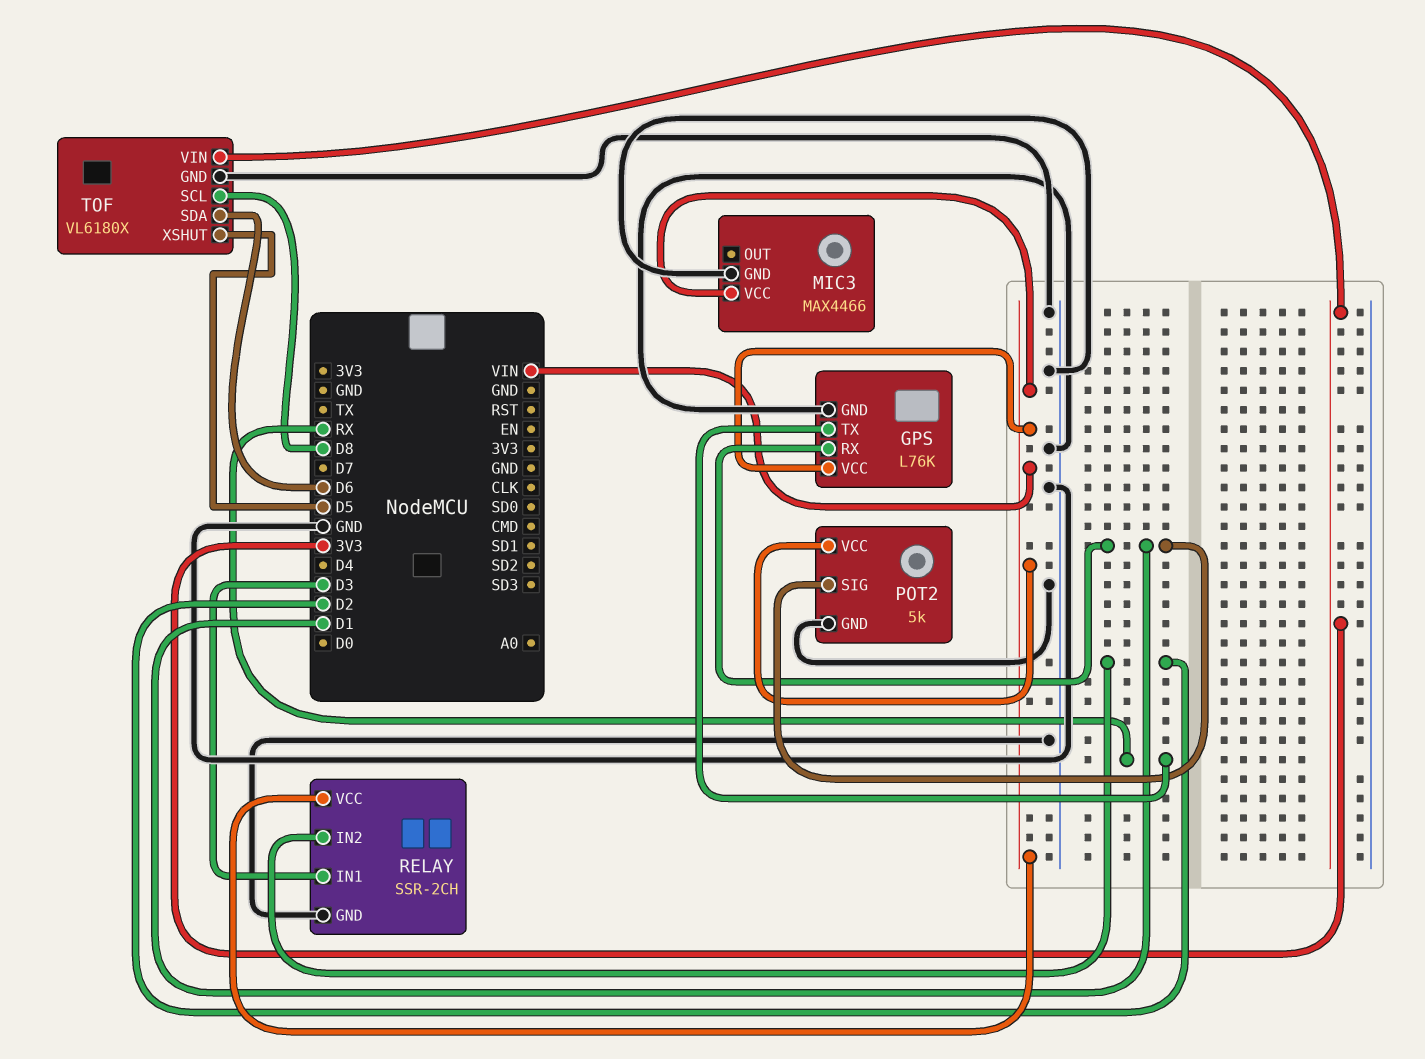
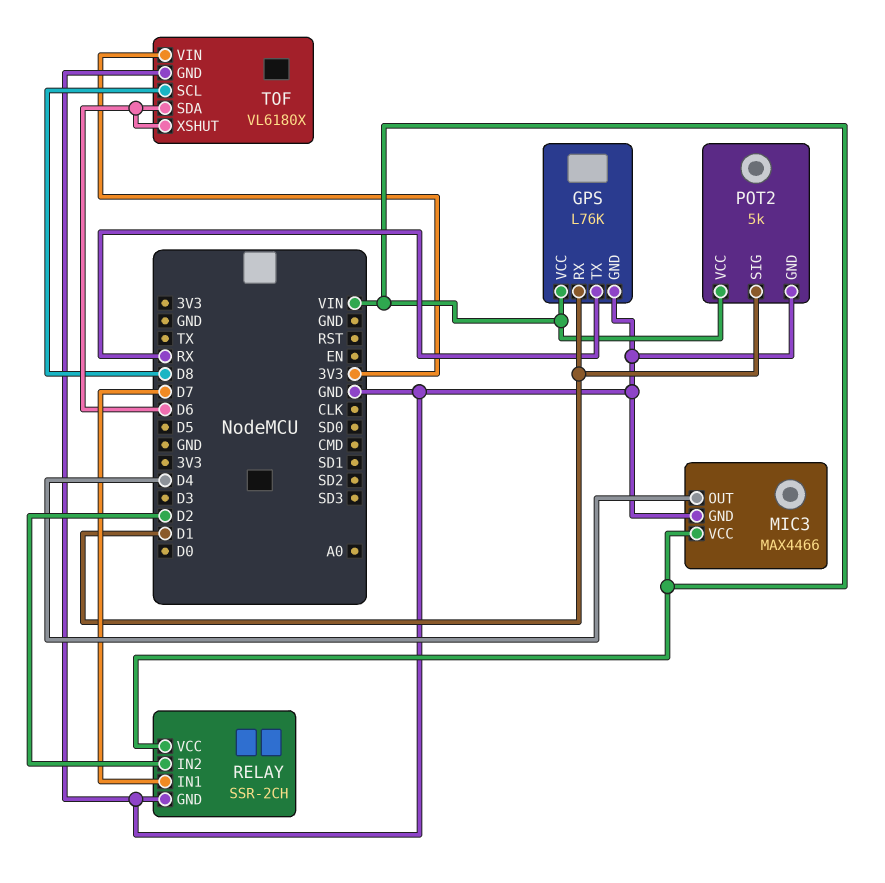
MIC3 pin OUT: none -> D4
RELAY pin IN1: D3 -> D7
TOF pin XSHUT: D5 -> D6

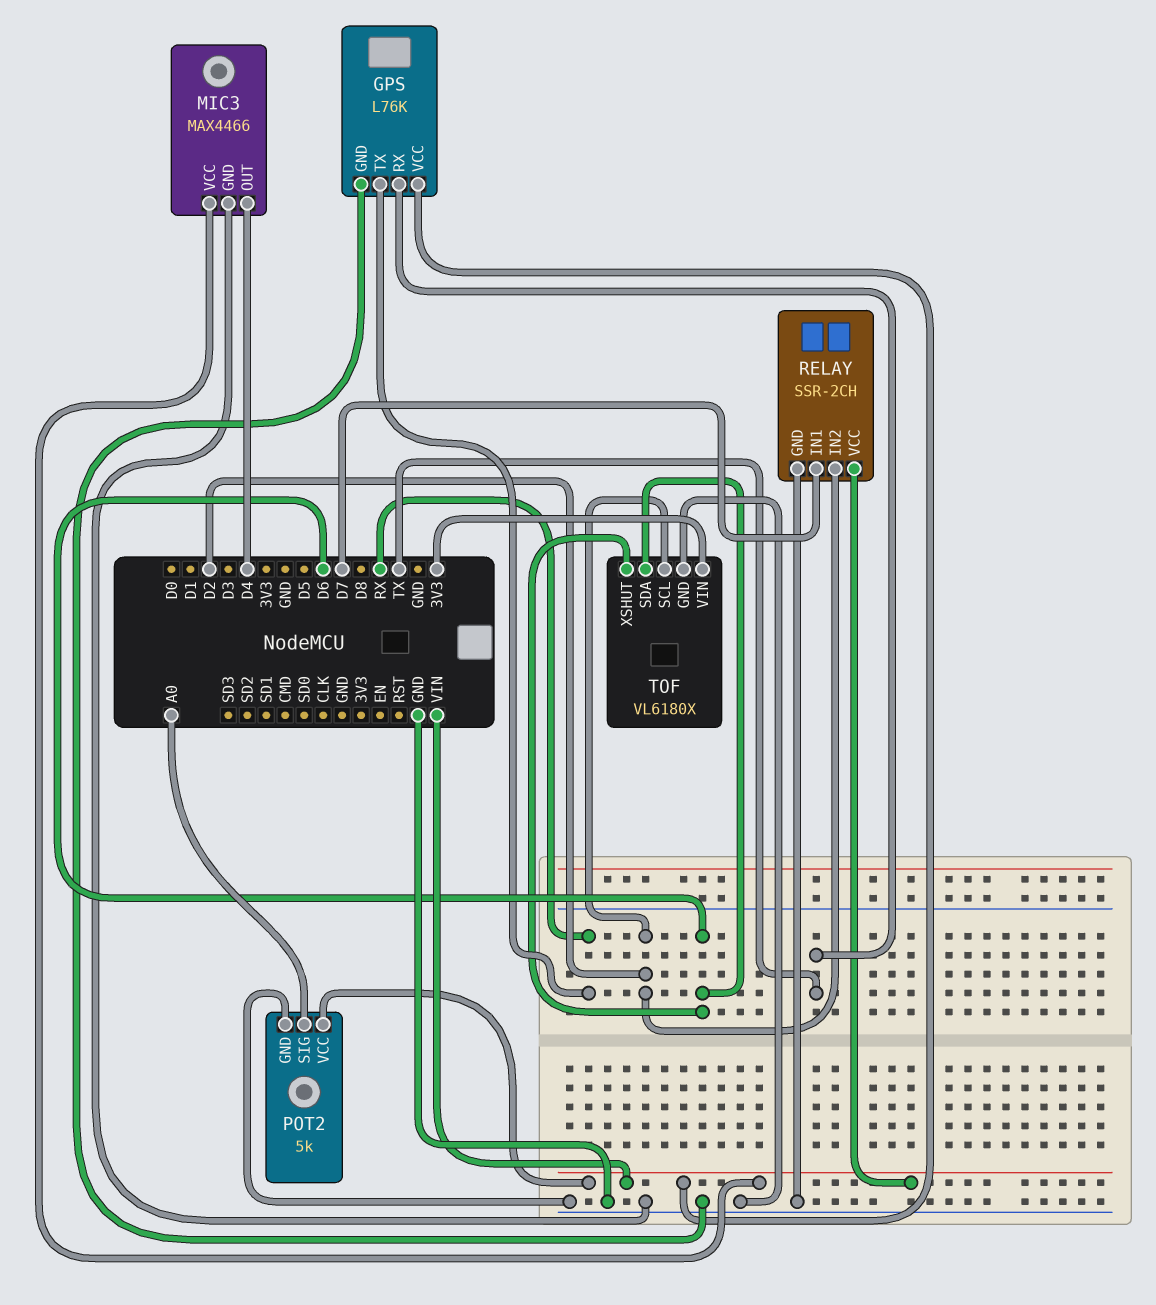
GPS pin RX: D1 -> TX
POT2 pin SIG: D1 -> A0
TOF pin SCL: D8 -> D2

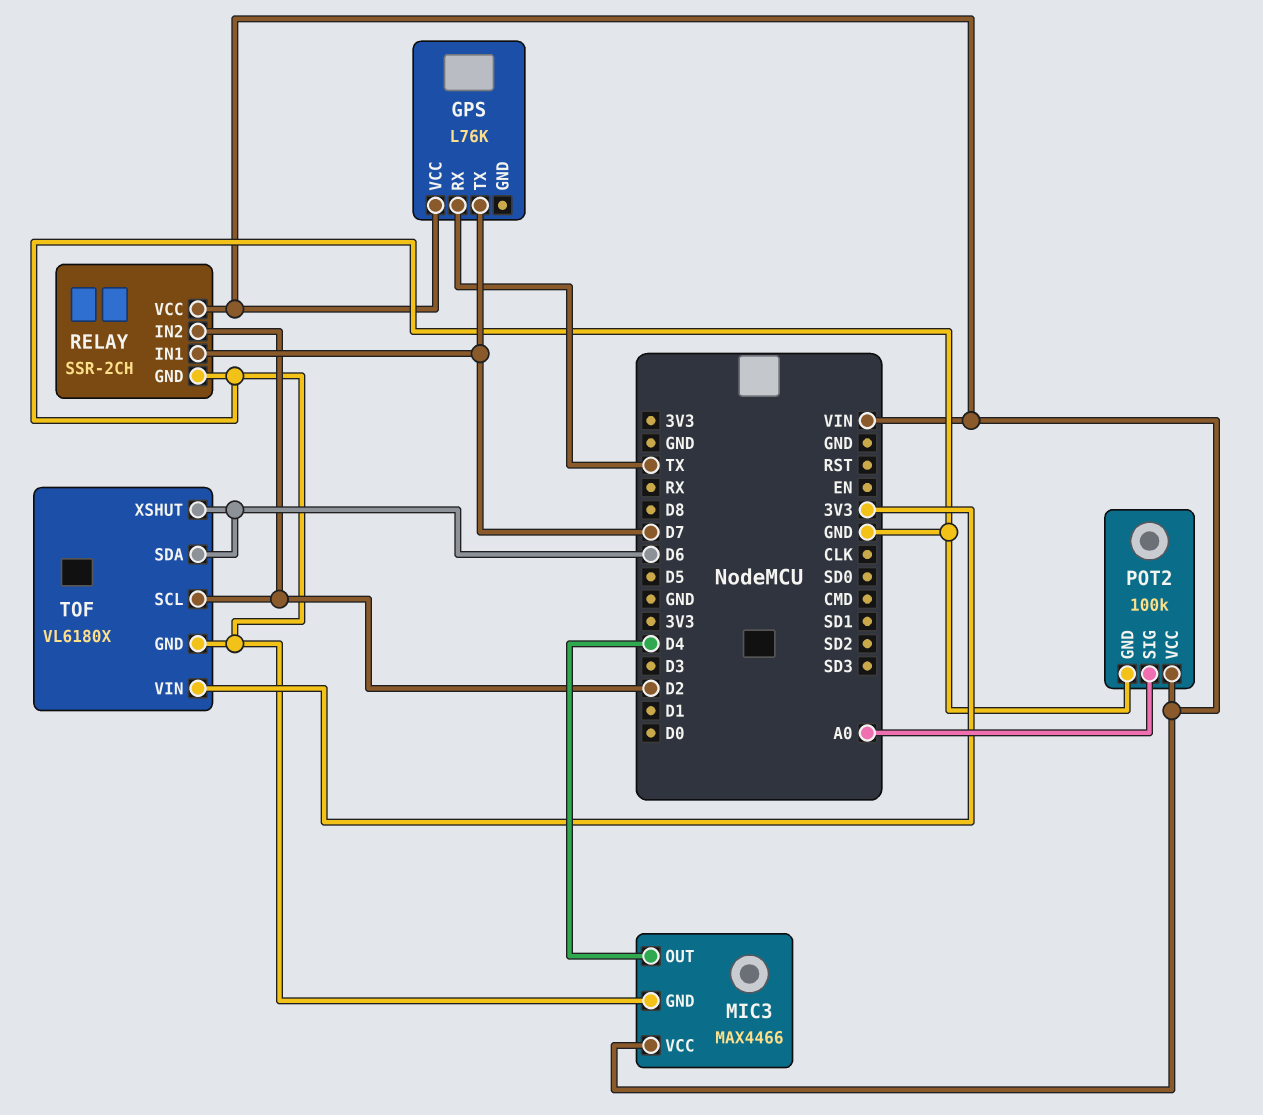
GPS pin GND: GND -> none
GPS pin TX: RX -> D7
POT2: 5k -> 100k

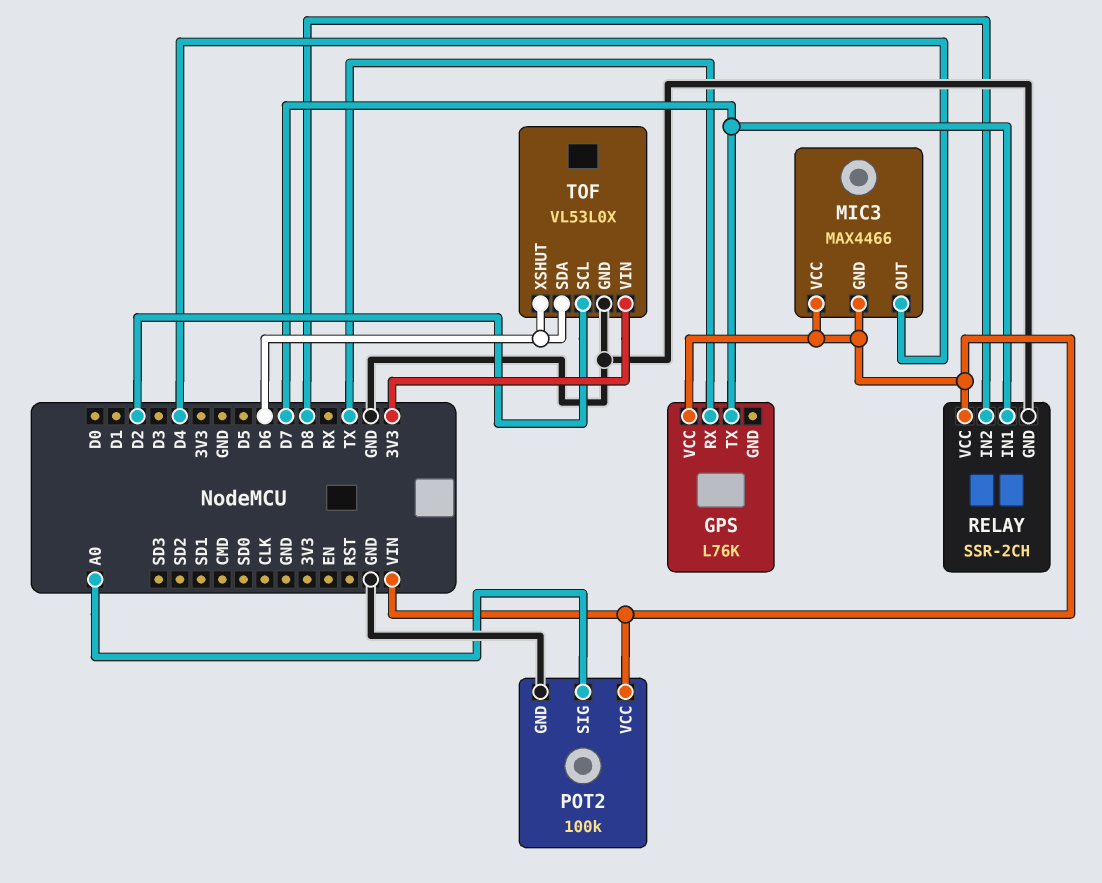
MIC3 pin GND: GND -> VIN
RELAY pin IN2: D2 -> D8
TOF: VL6180X -> VL53L0X

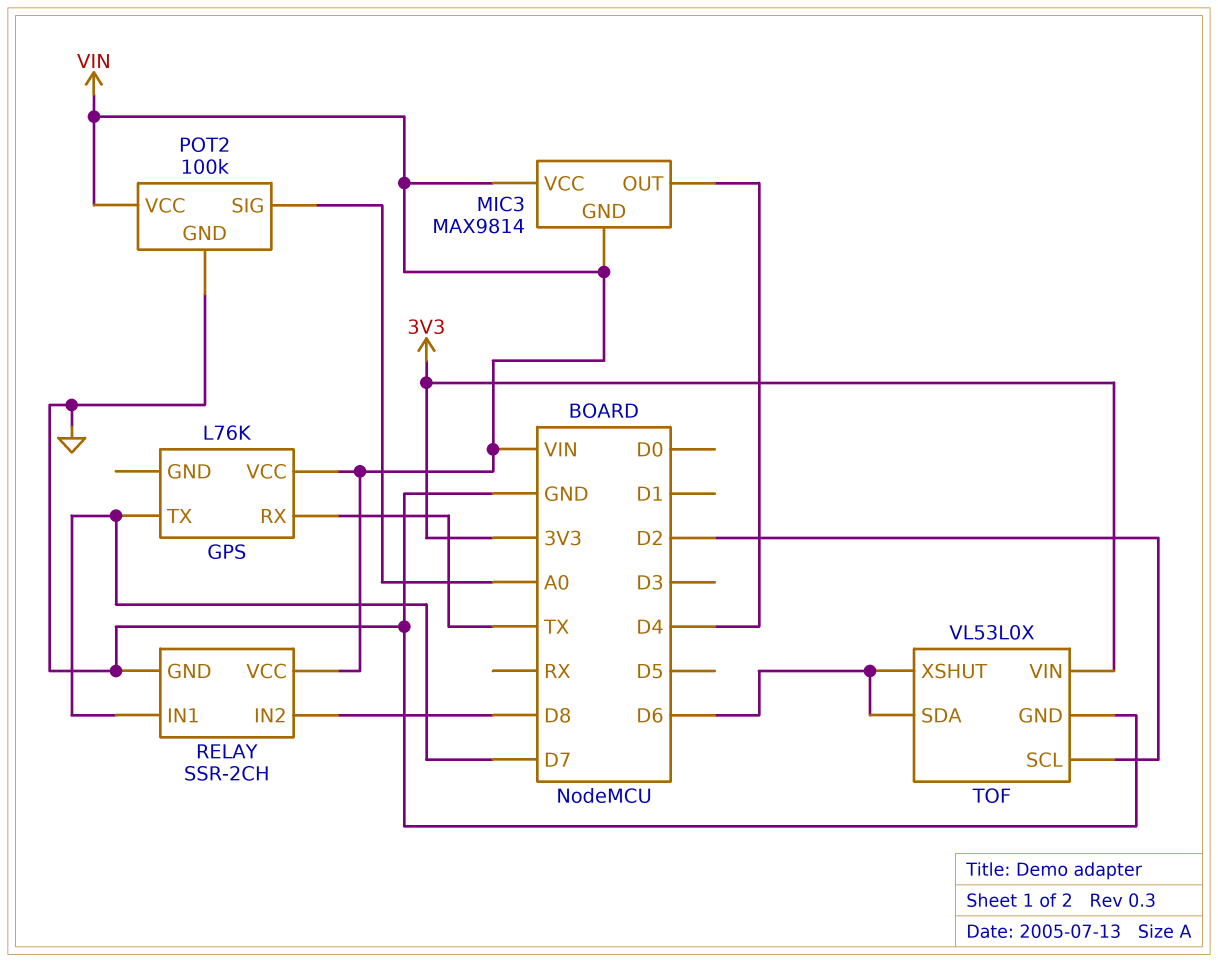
MIC3: MAX4466 -> MAX9814

